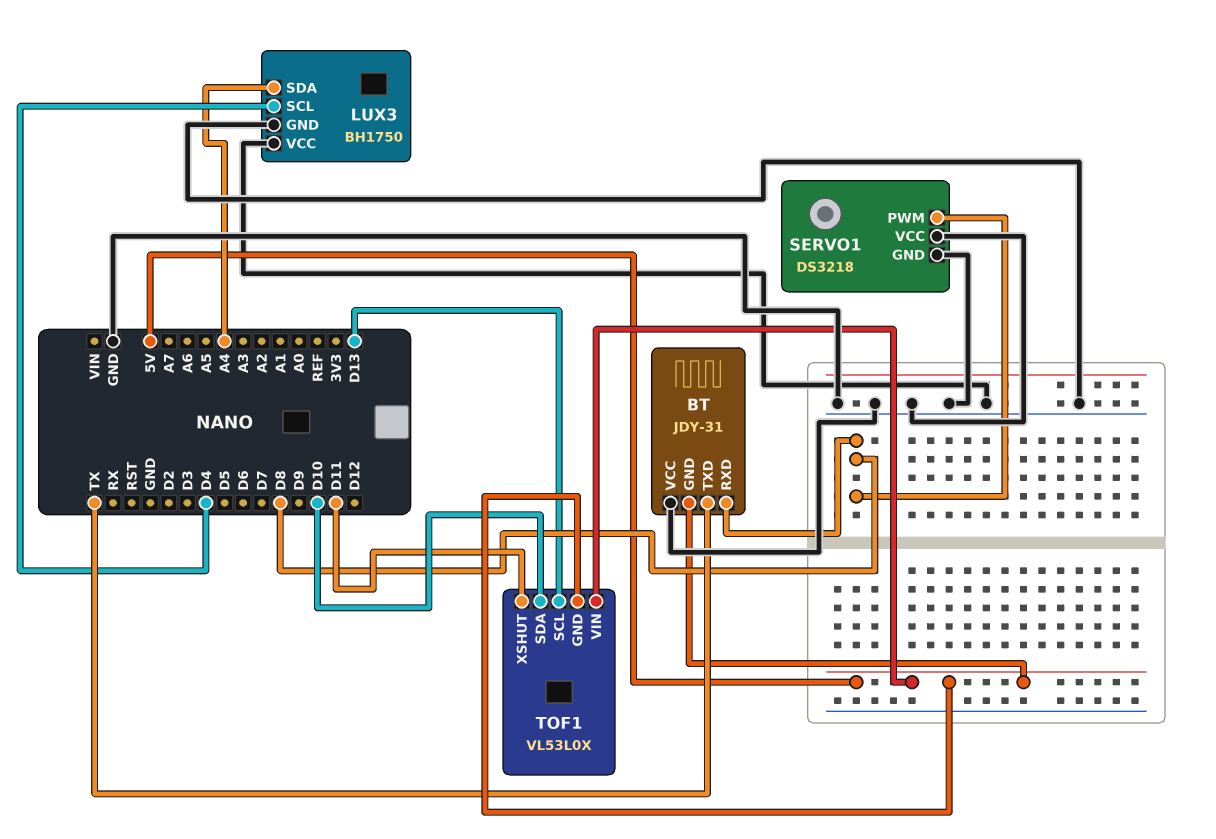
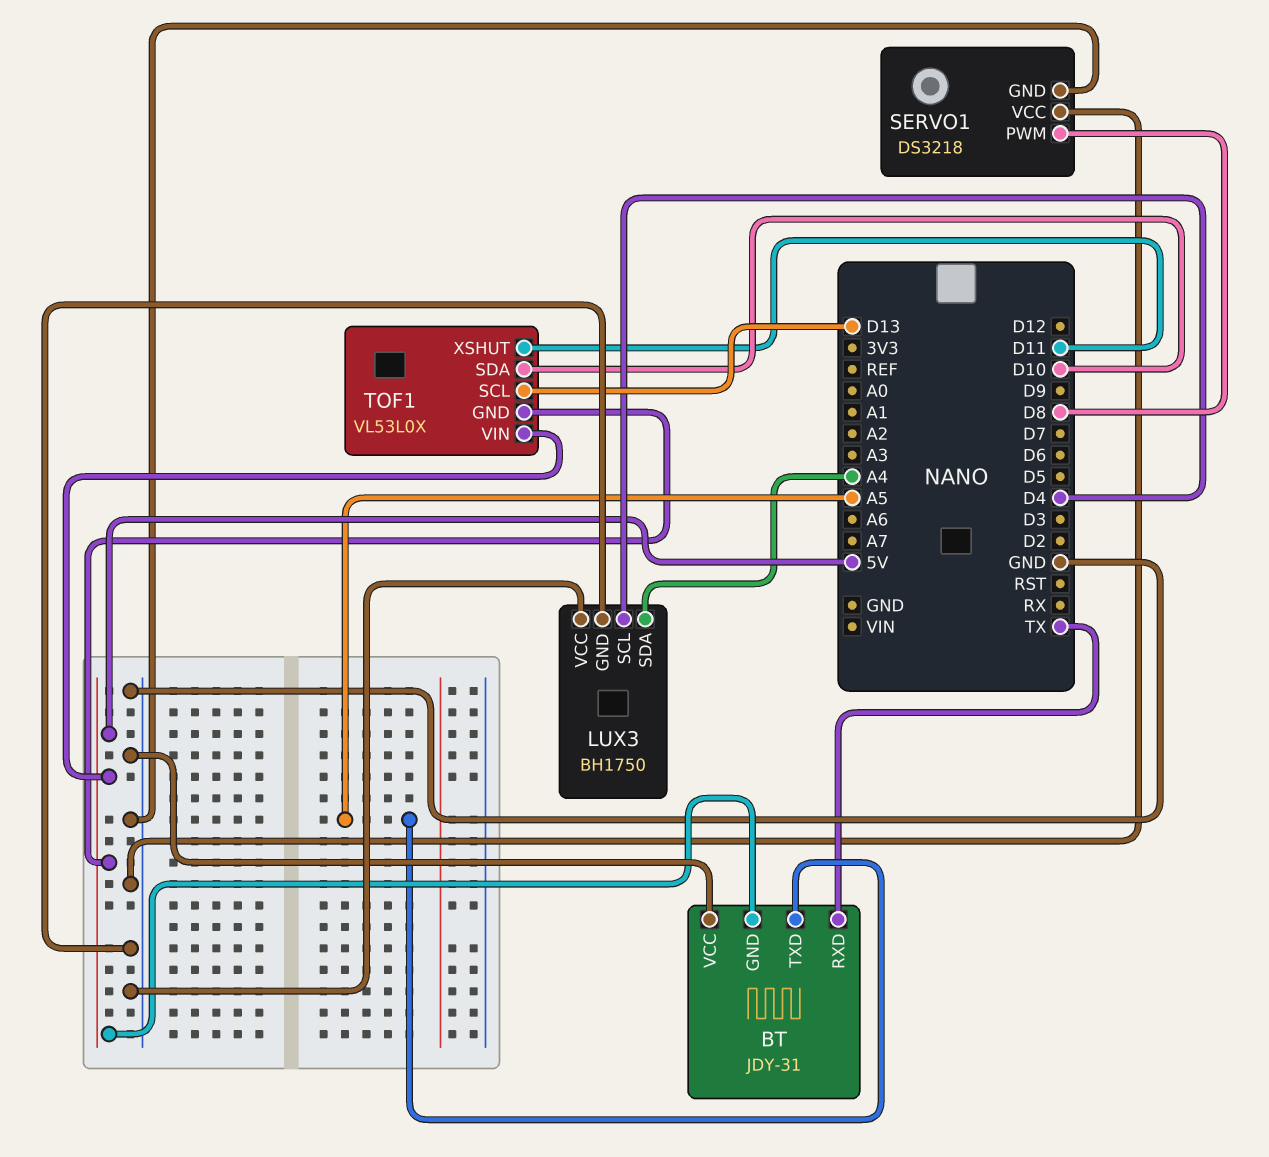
BT pin RXD: D8 -> TX
BT pin TXD: TX -> A5

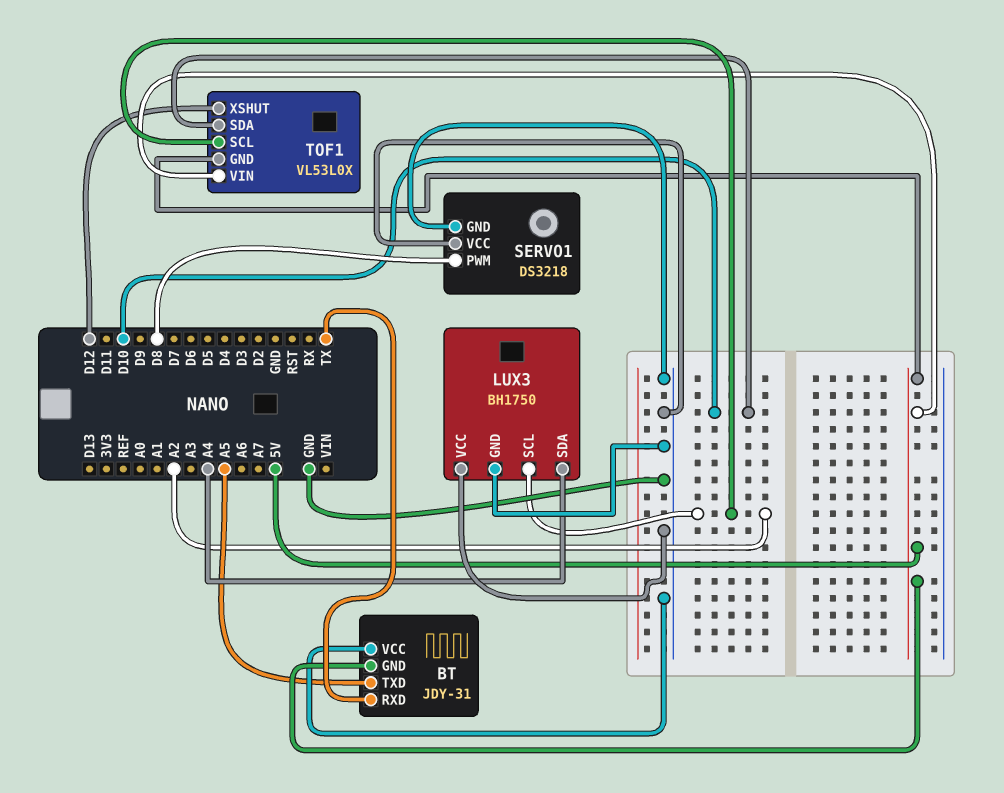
LUX3 pin SCL: D4 -> A2
TOF1 pin SCL: D13 -> A2
TOF1 pin XSHUT: D11 -> D12

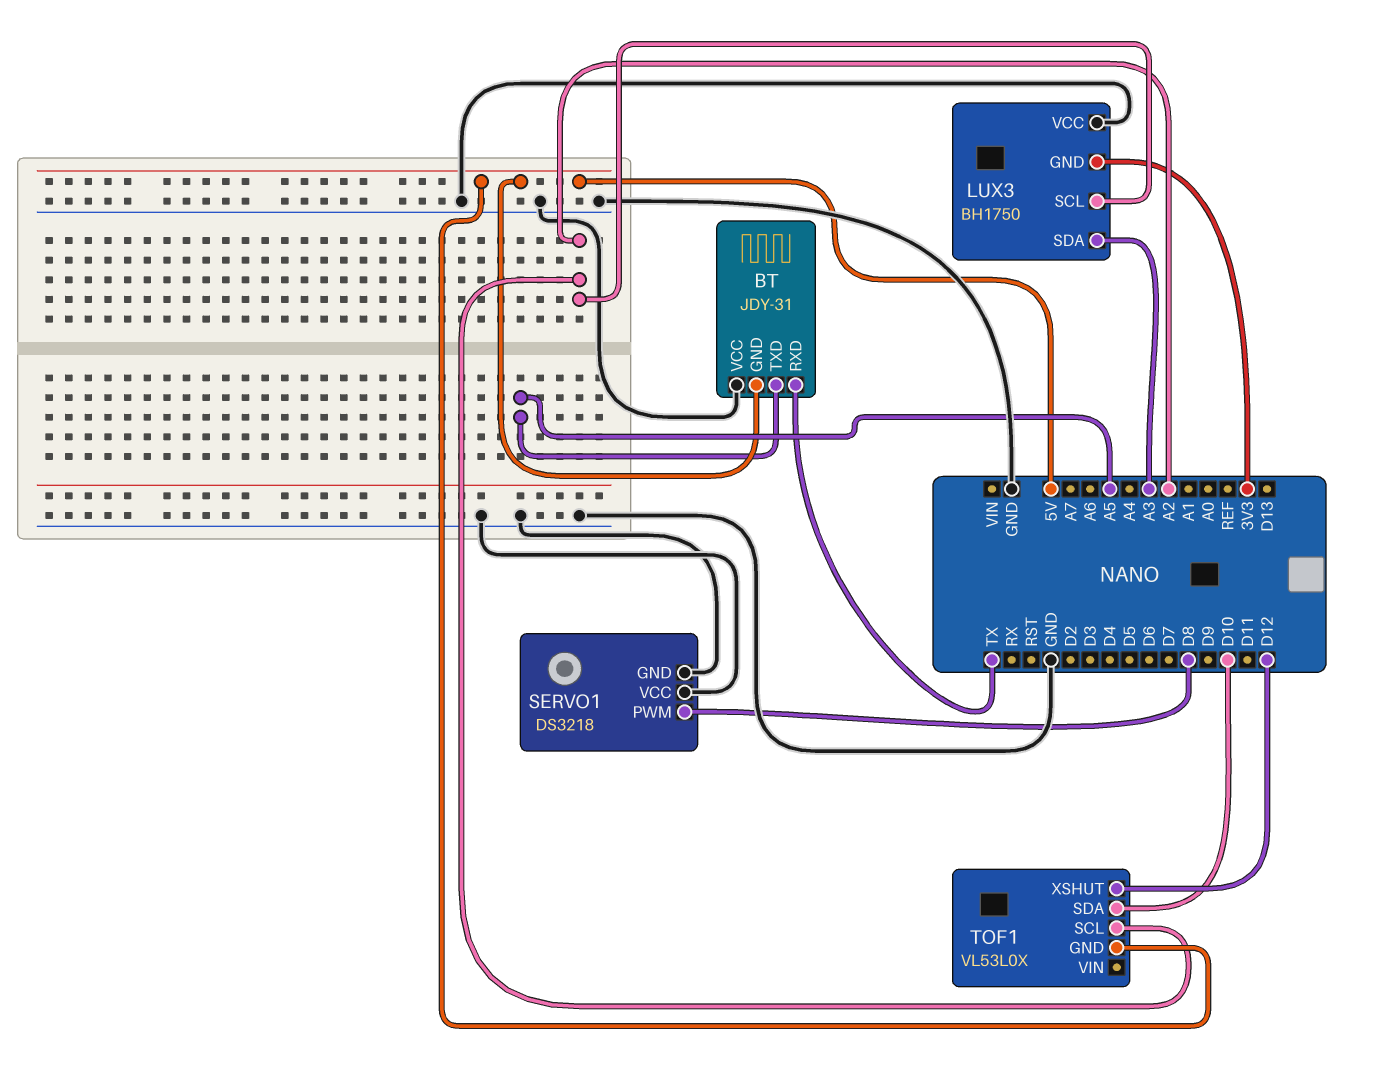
LUX3 pin GND: GND -> 3V3
LUX3 pin SDA: A4 -> A3
TOF1 pin VIN: 5V -> none

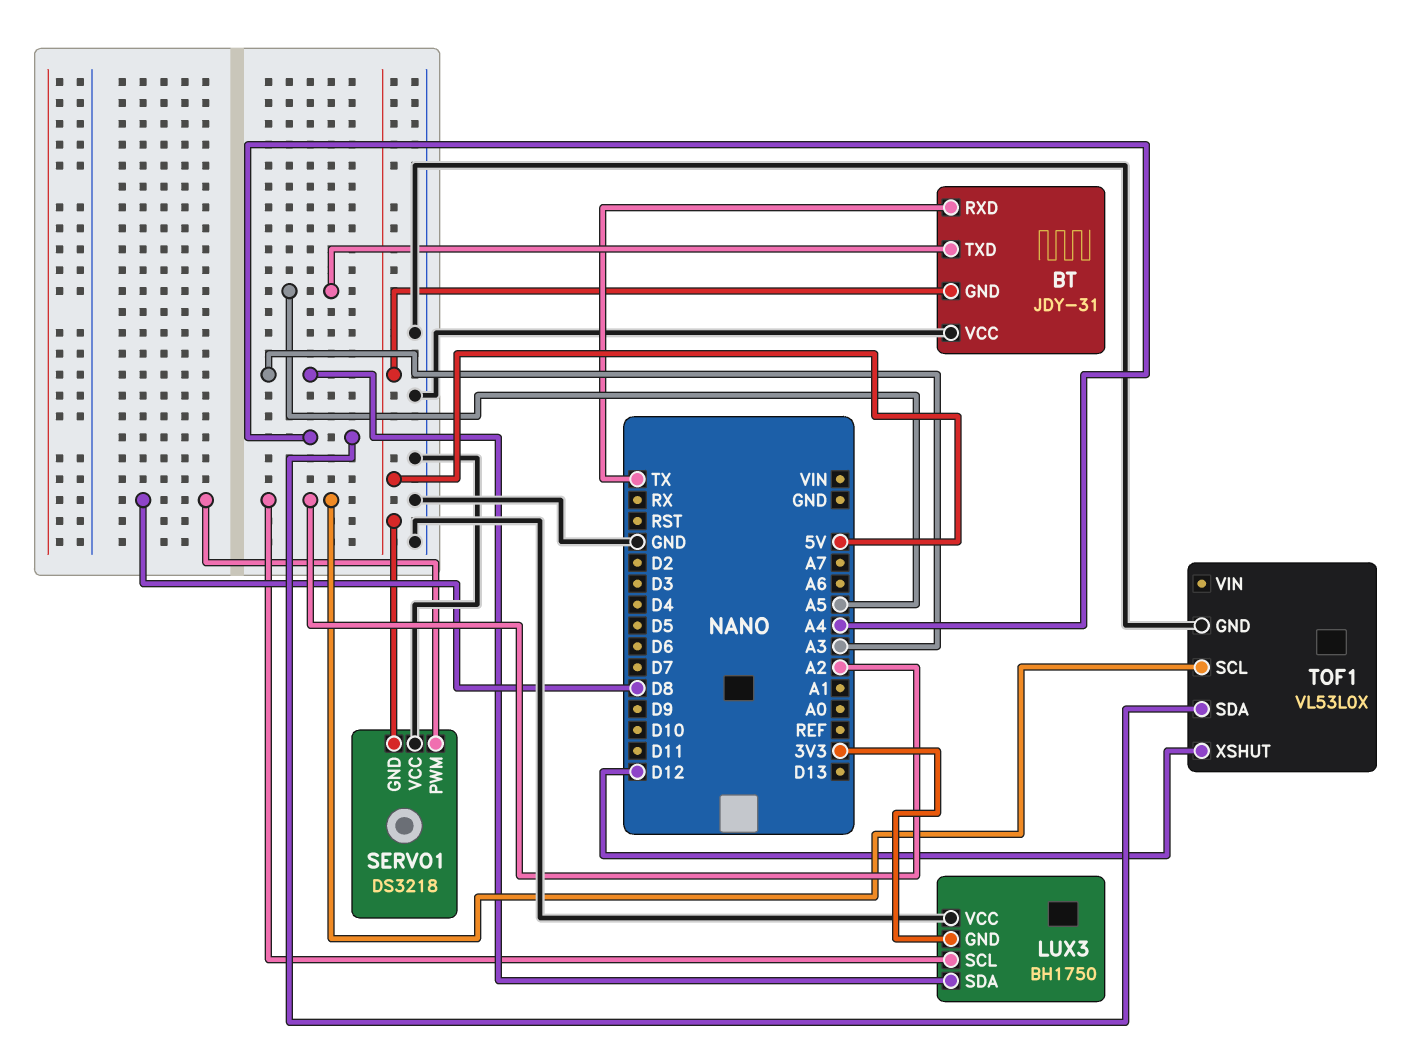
SERVO1 pin GND: GND -> 5V
TOF1 pin GND: 5V -> GND
TOF1 pin SDA: D10 -> A4

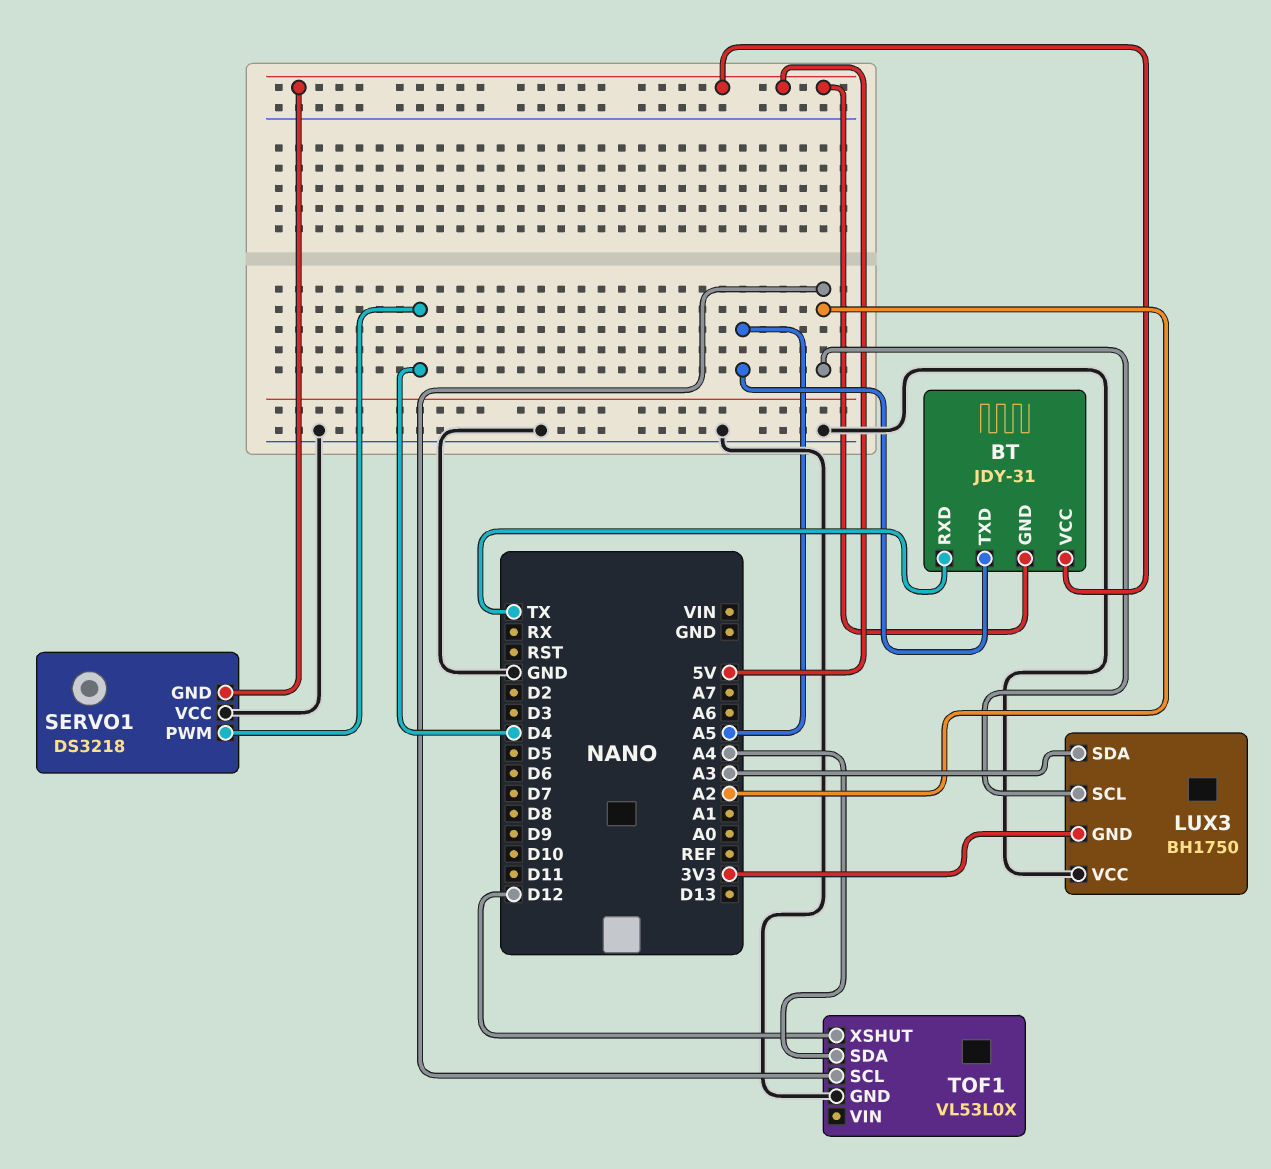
BT pin VCC: GND -> 5V
SERVO1 pin PWM: D8 -> D4

